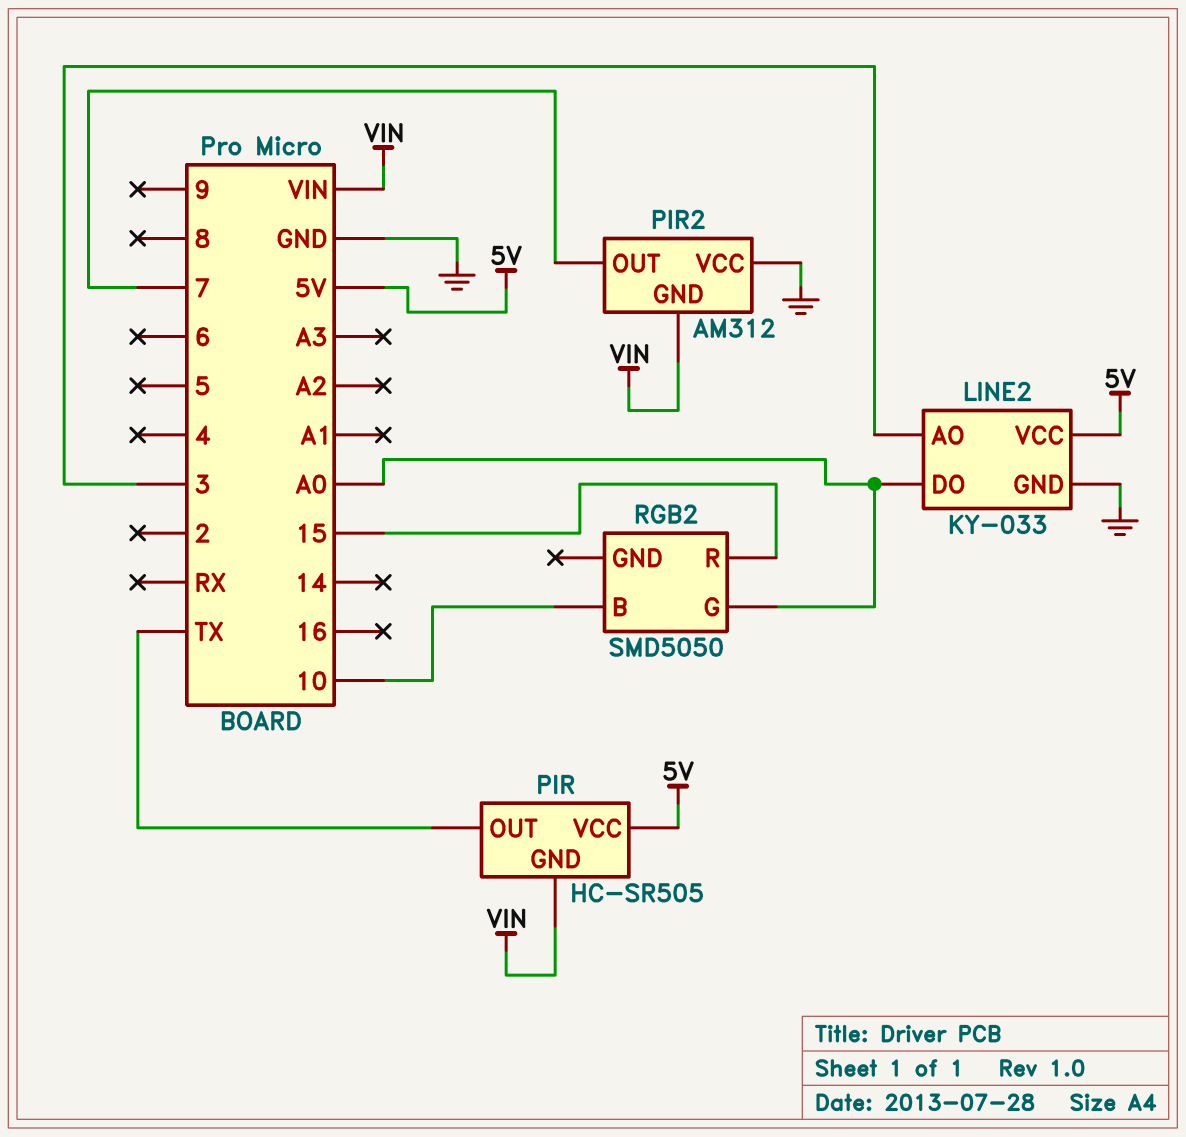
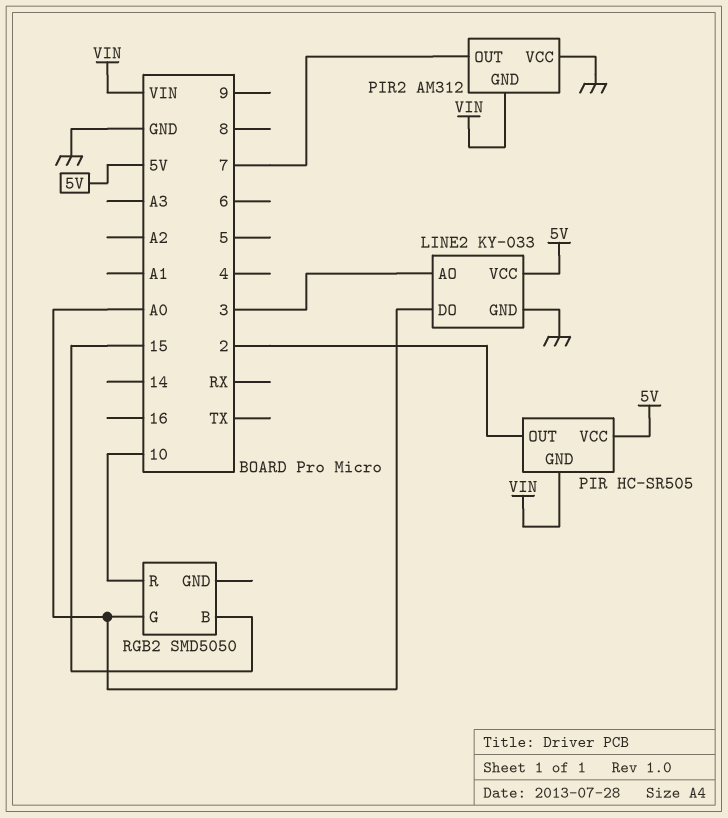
PIR pin OUT: TX -> 2
RGB2 pin B: 10 -> 15
RGB2 pin R: 15 -> 10

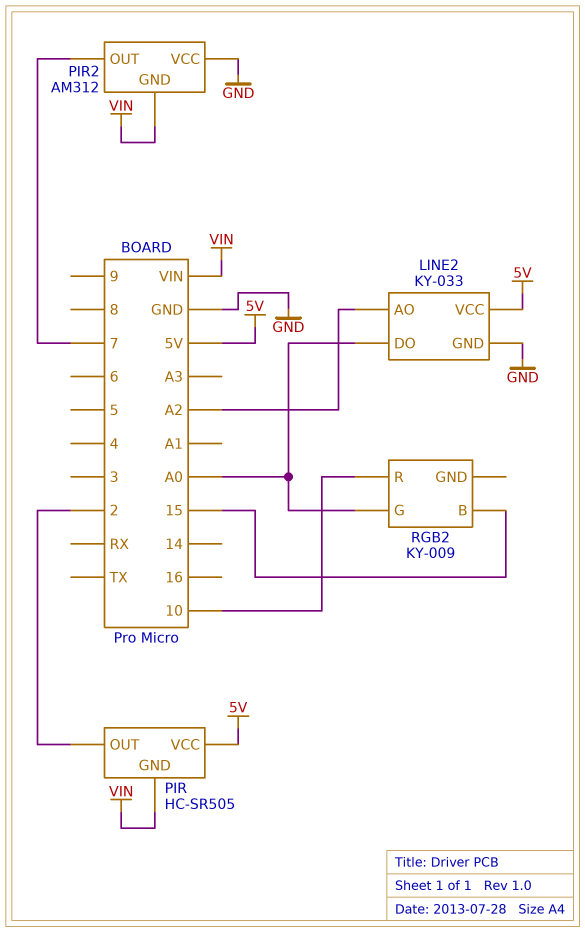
LINE2 pin AO: 3 -> A2
RGB2: SMD5050 -> KY-009

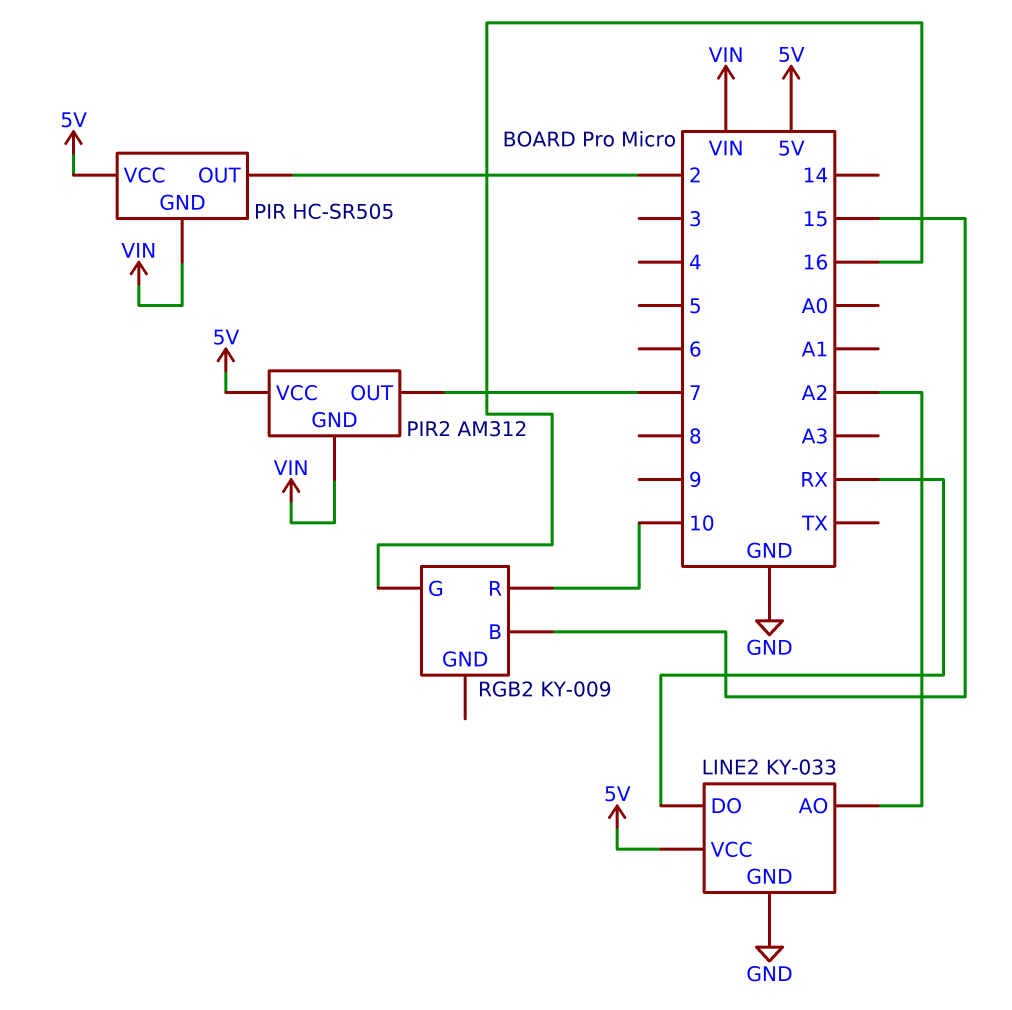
LINE2 pin DO: A0 -> RX
PIR2 pin VCC: GND -> 5V
RGB2 pin G: A0 -> 16

